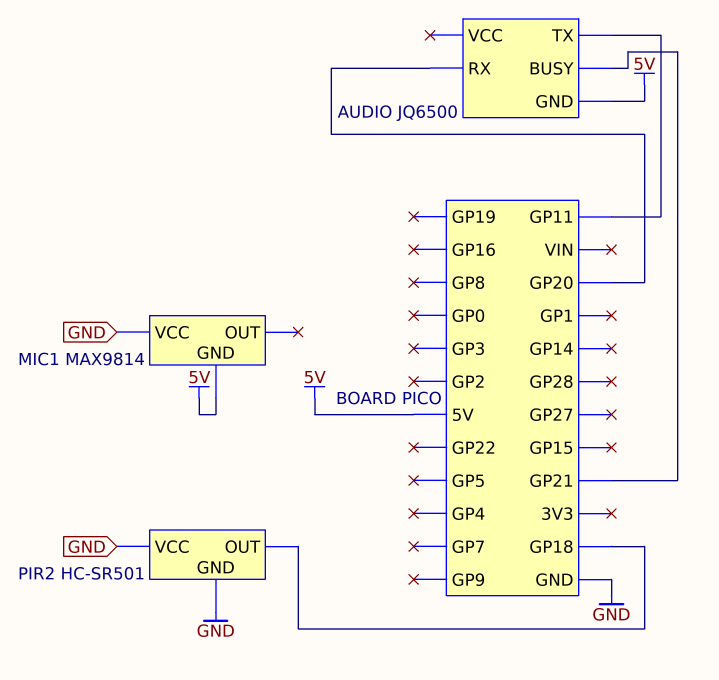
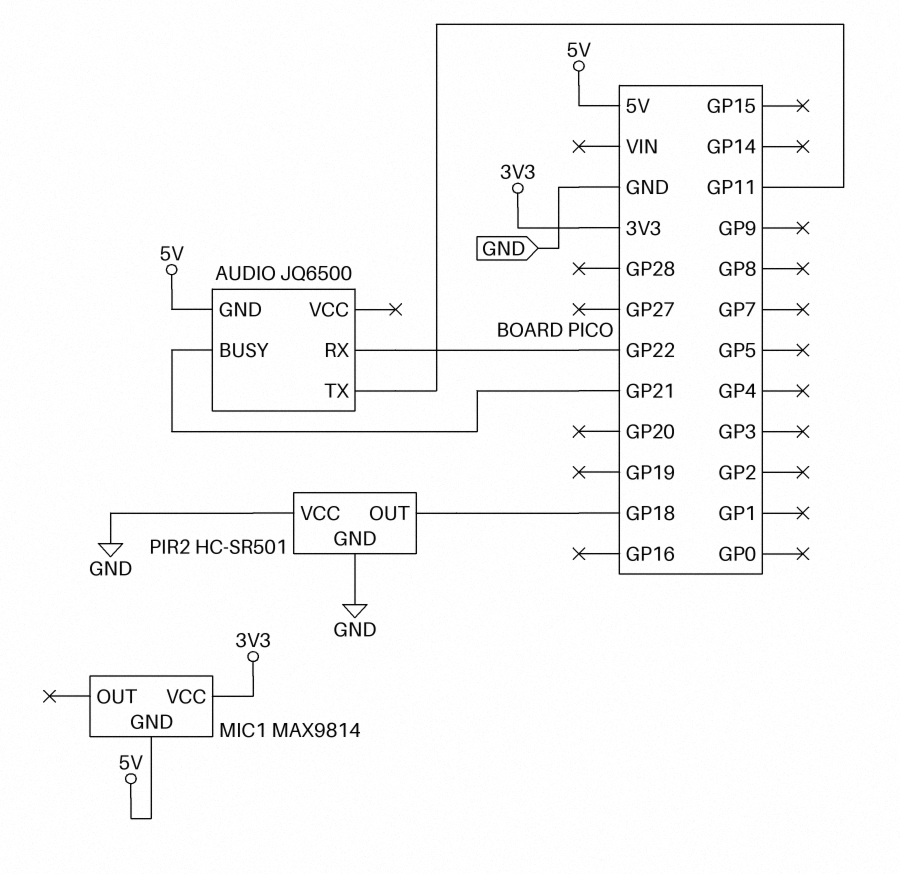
AUDIO pin RX: GP20 -> GP22
MIC1 pin VCC: GND -> 3V3

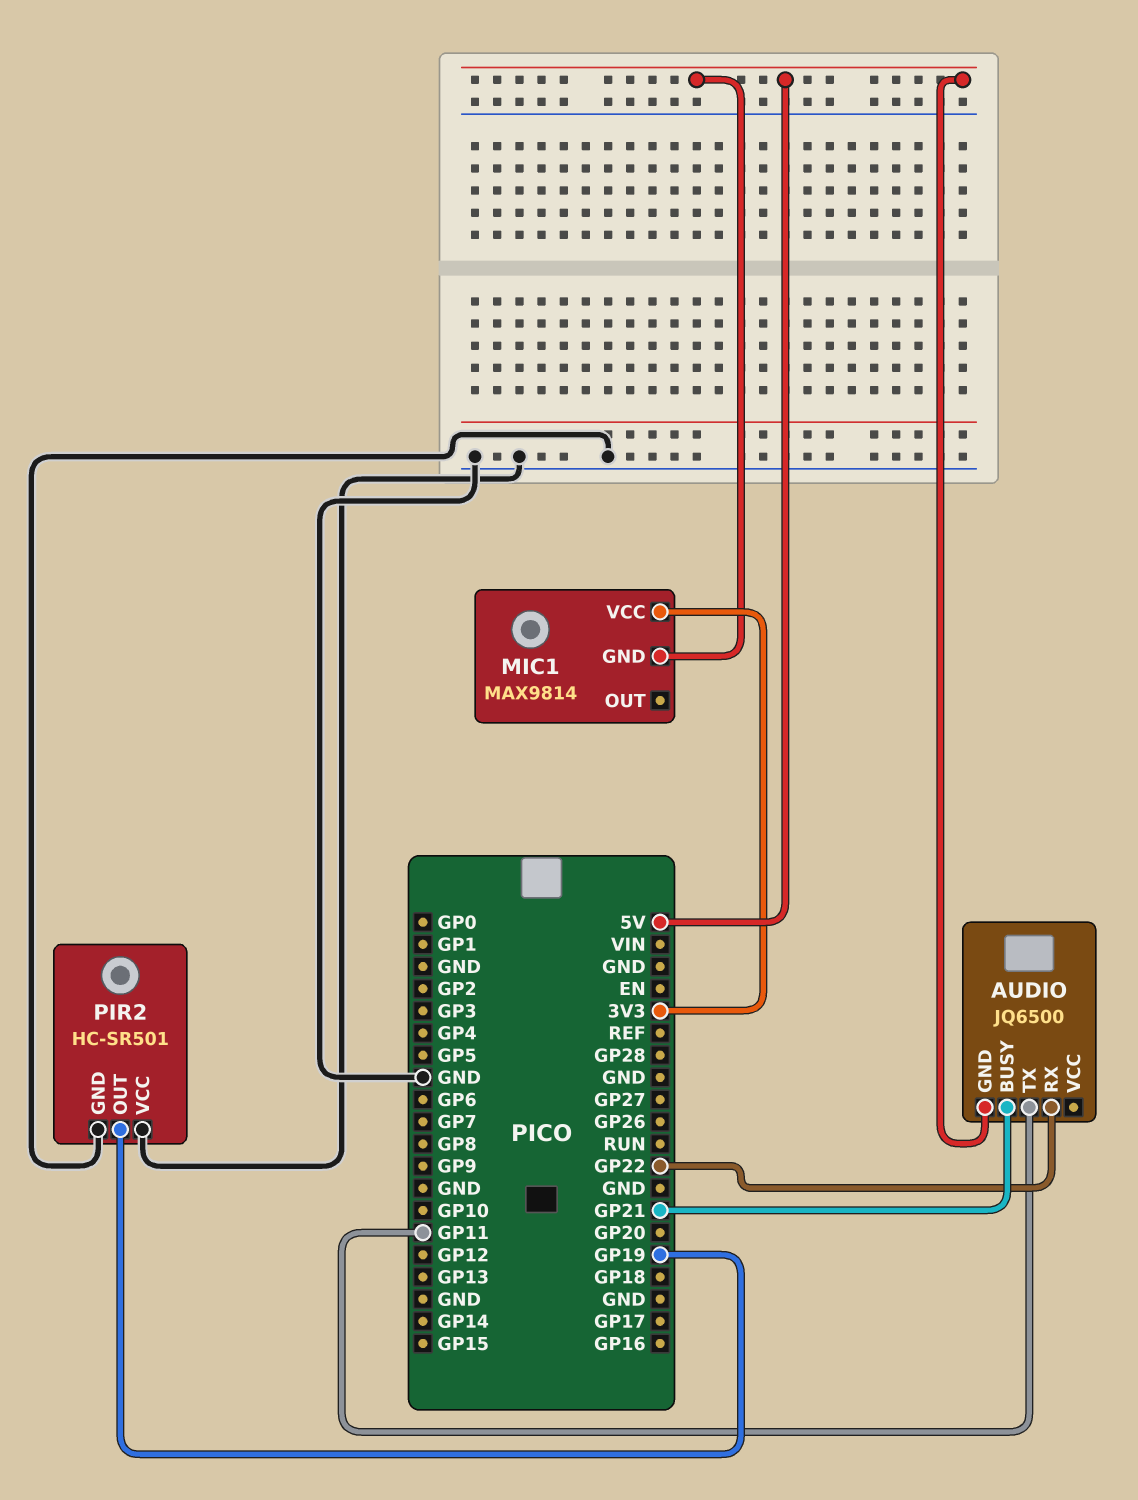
PIR2 pin OUT: GP18 -> GP19

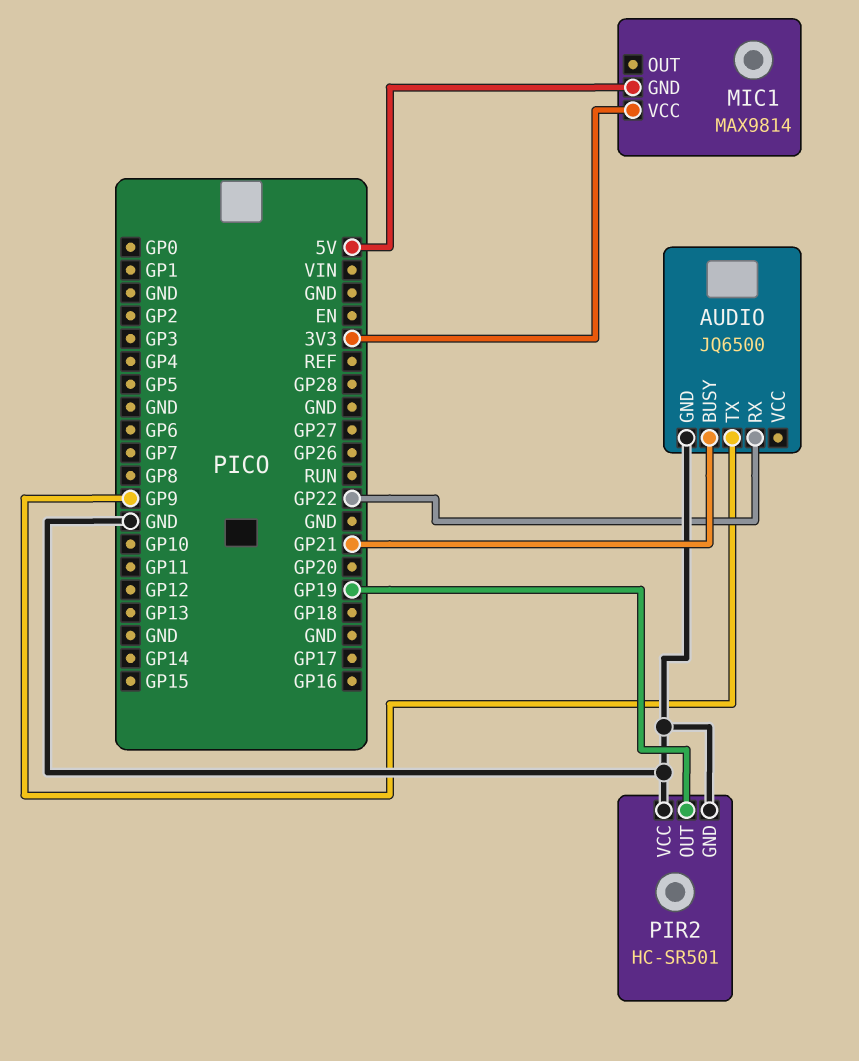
AUDIO pin GND: 5V -> GND
AUDIO pin TX: GP11 -> GP9

